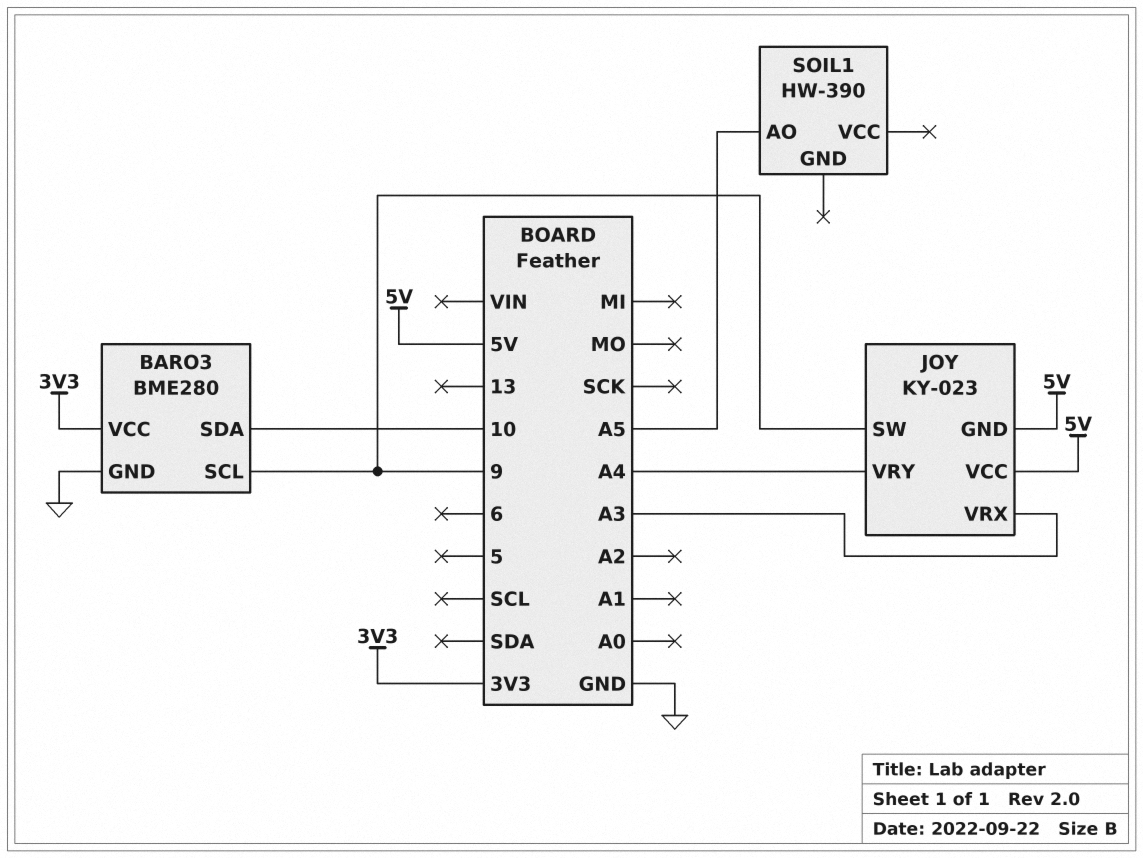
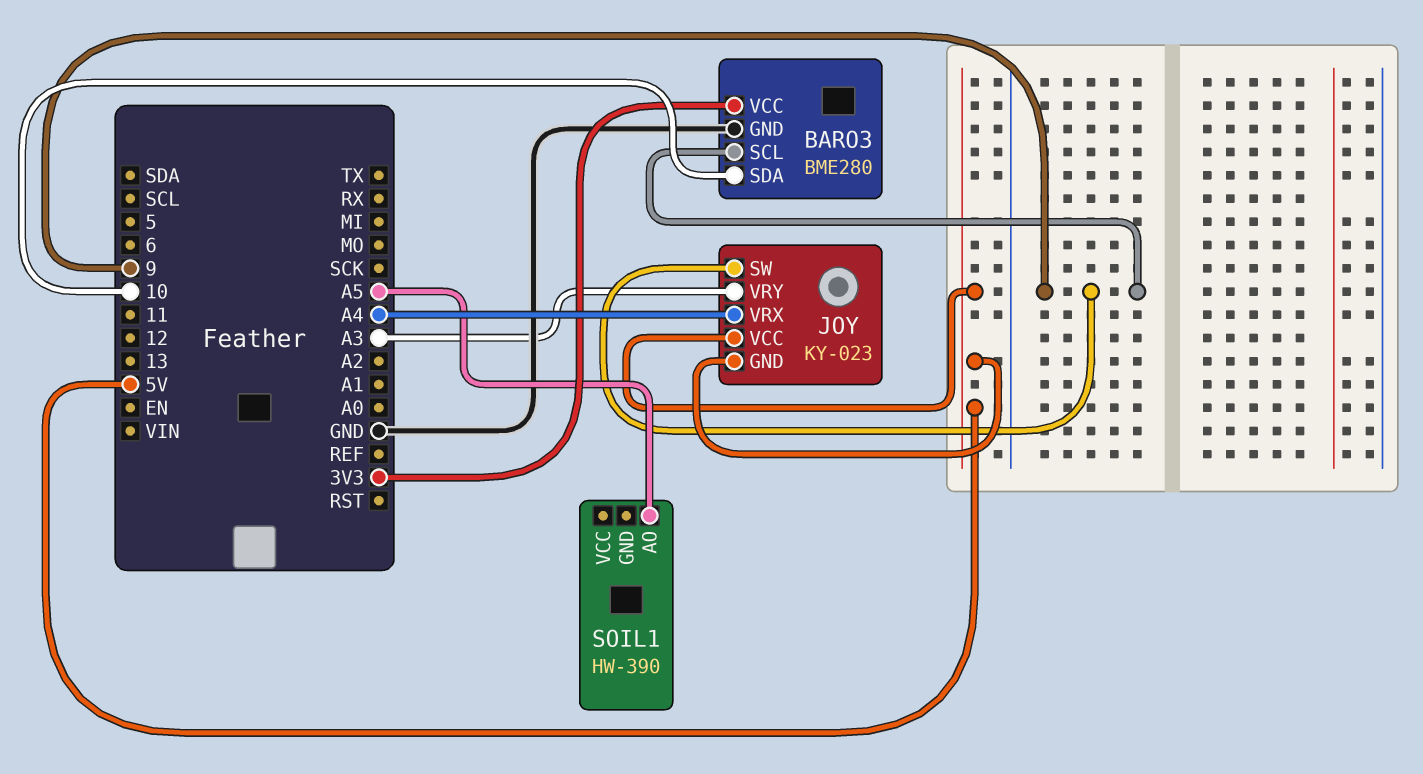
JOY pin VRX: A3 -> A4
JOY pin VRY: A4 -> A3

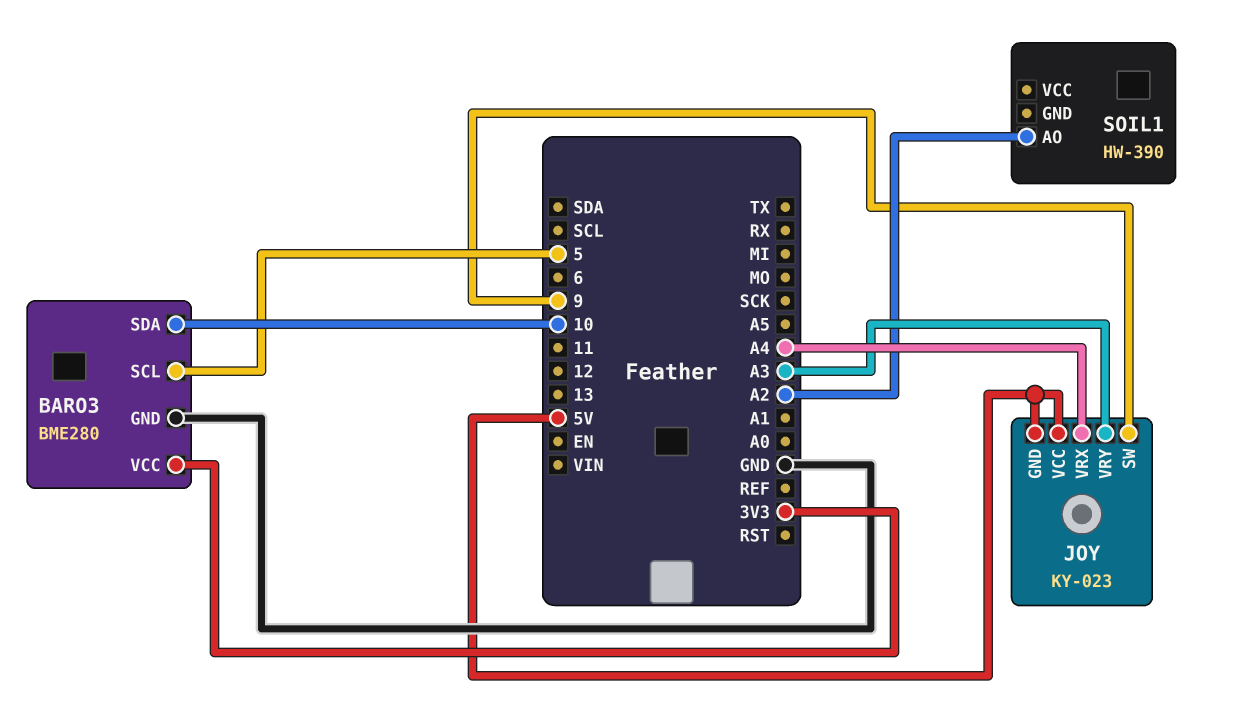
BARO3 pin SCL: 9 -> 5
SOIL1 pin AO: A5 -> A2

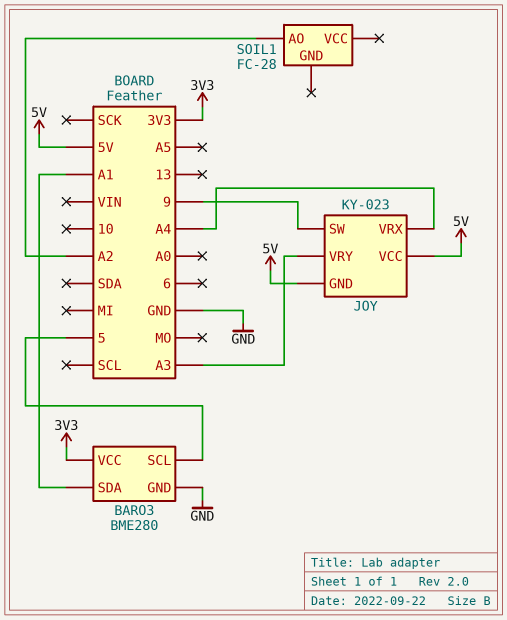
BARO3 pin SDA: 10 -> A1
SOIL1: HW-390 -> FC-28

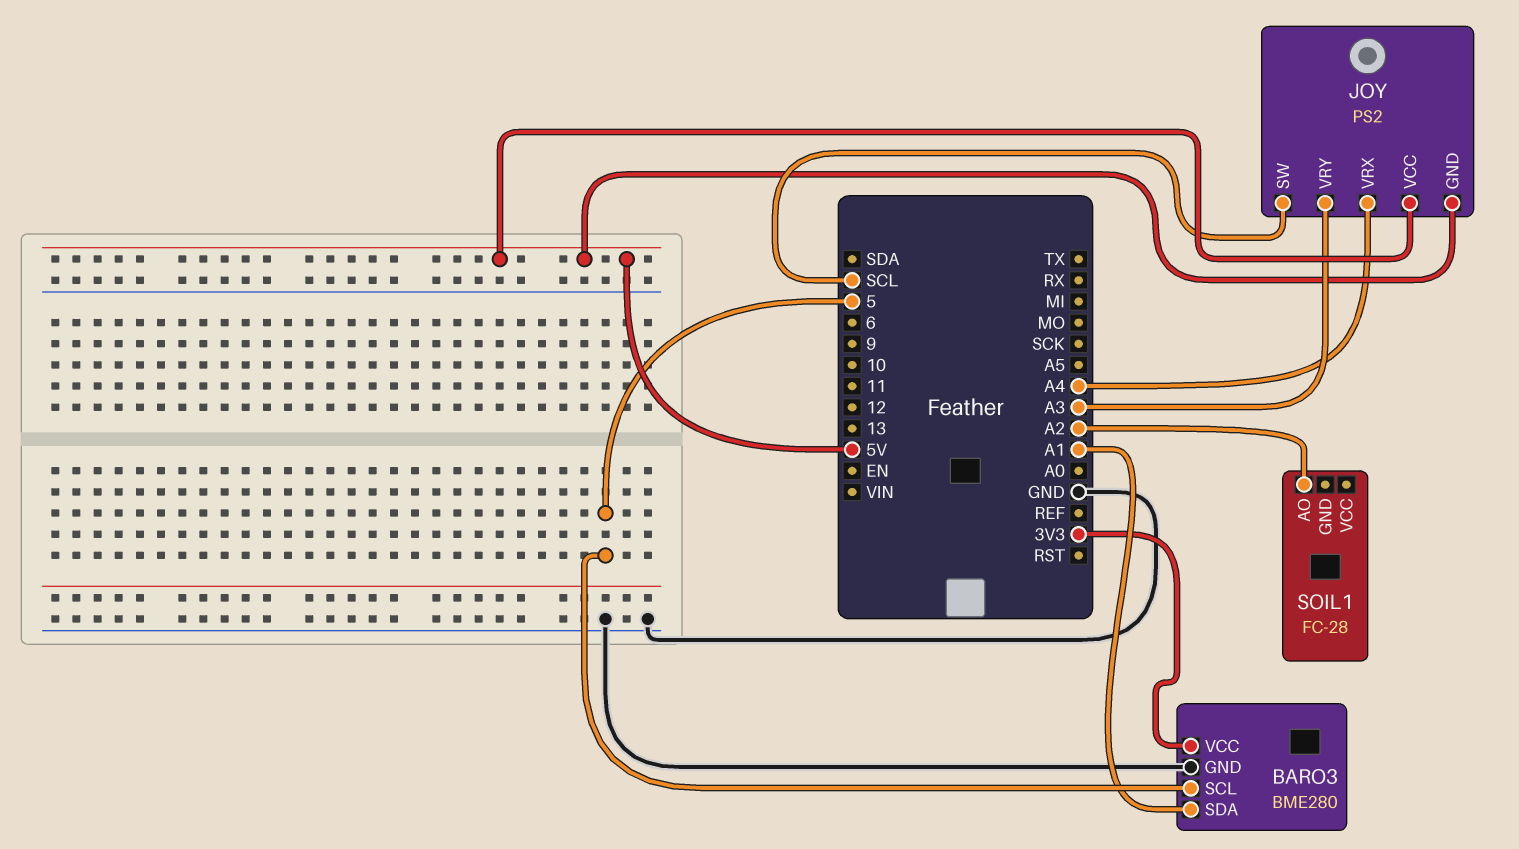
JOY: KY-023 -> PS2
JOY pin SW: 9 -> SCL

